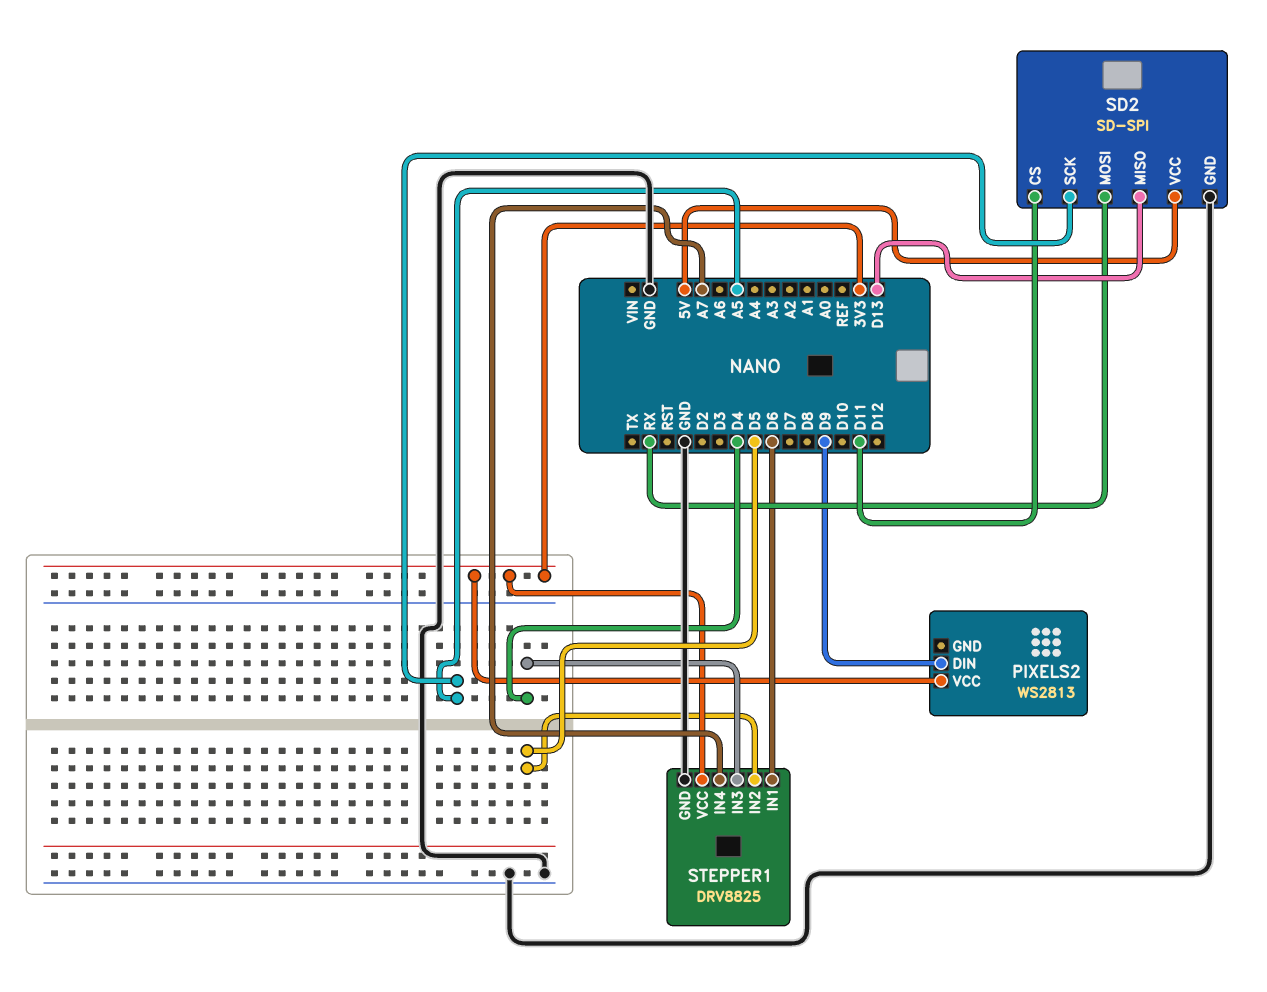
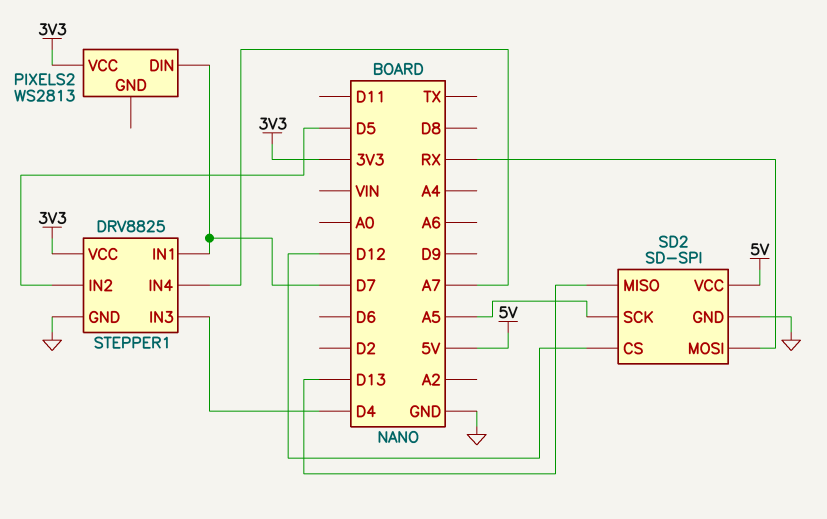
PIXELS2 pin DIN: D9 -> D7
SD2 pin CS: D11 -> D12
STEPPER1 pin IN1: D6 -> D7

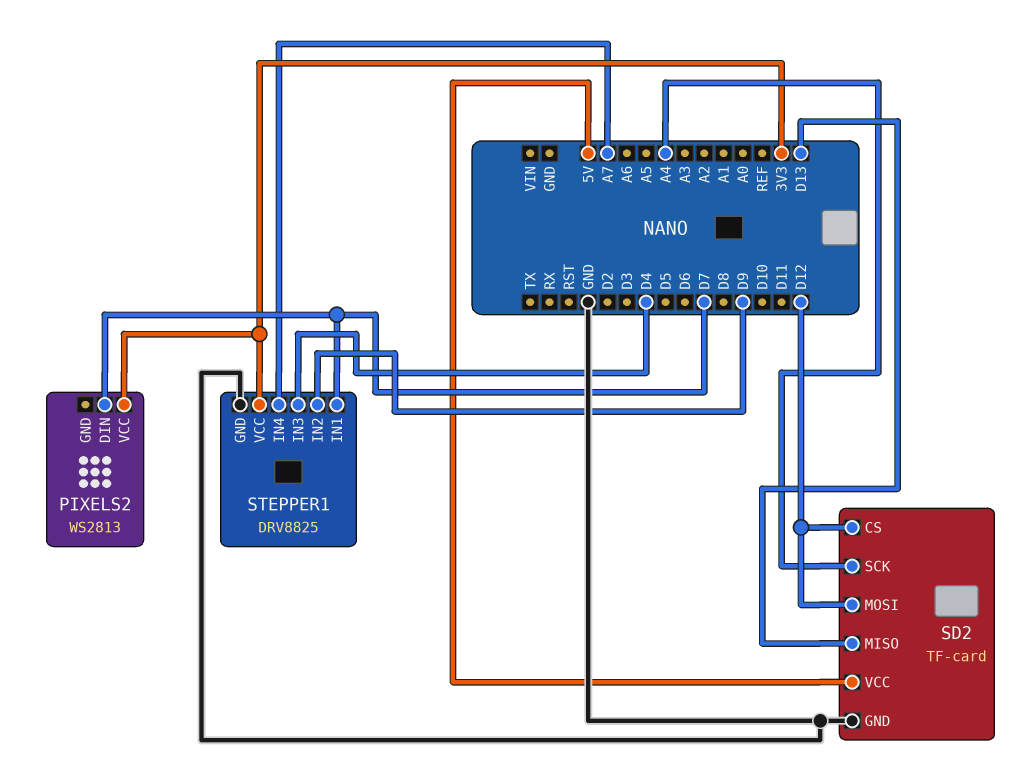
SD2: SD-SPI -> TF-card
SD2 pin MOSI: RX -> D12
SD2 pin SCK: A5 -> A4
STEPPER1 pin IN2: D5 -> D9

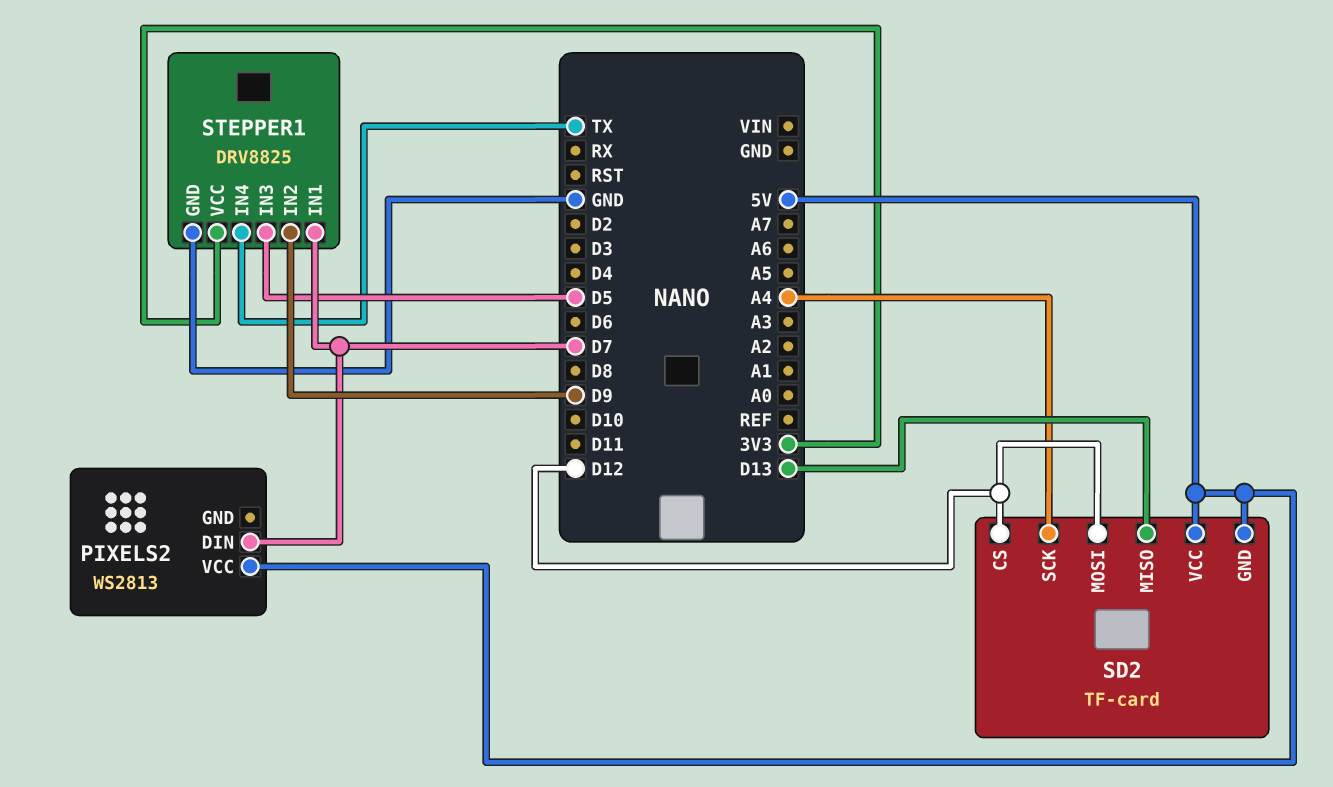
PIXELS2 pin VCC: 3V3 -> 5V
SD2 pin GND: GND -> 5V
STEPPER1 pin IN3: D4 -> D5
STEPPER1 pin IN4: A7 -> TX

